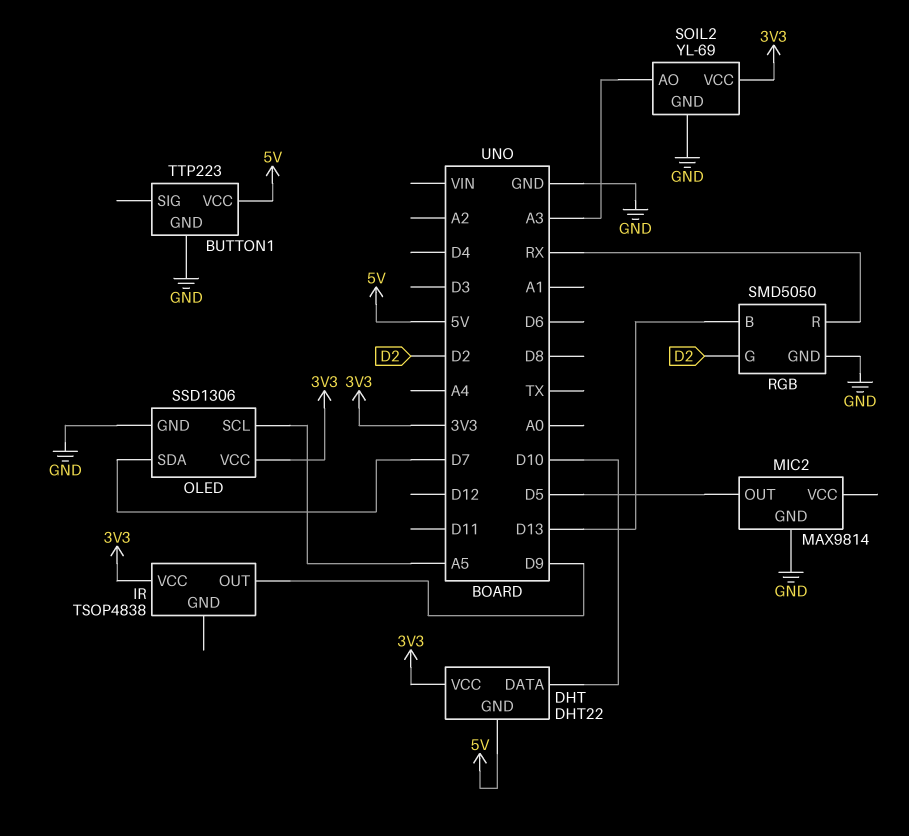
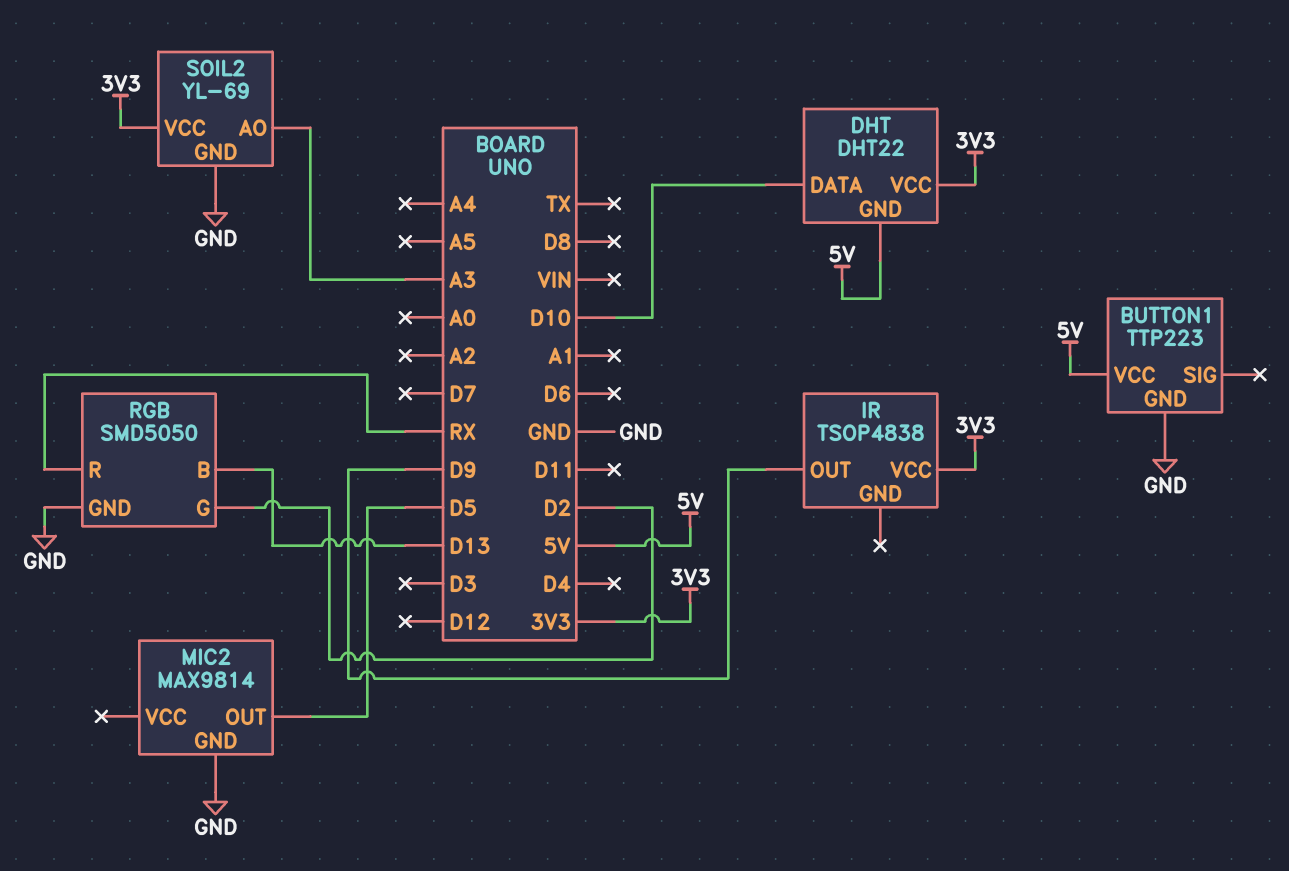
OLED: SSD1306 -> none
OLED pin GND: GND -> none
OLED pin SCL: A5 -> none
OLED pin SDA: D7 -> none
OLED pin VCC: 3V3 -> none

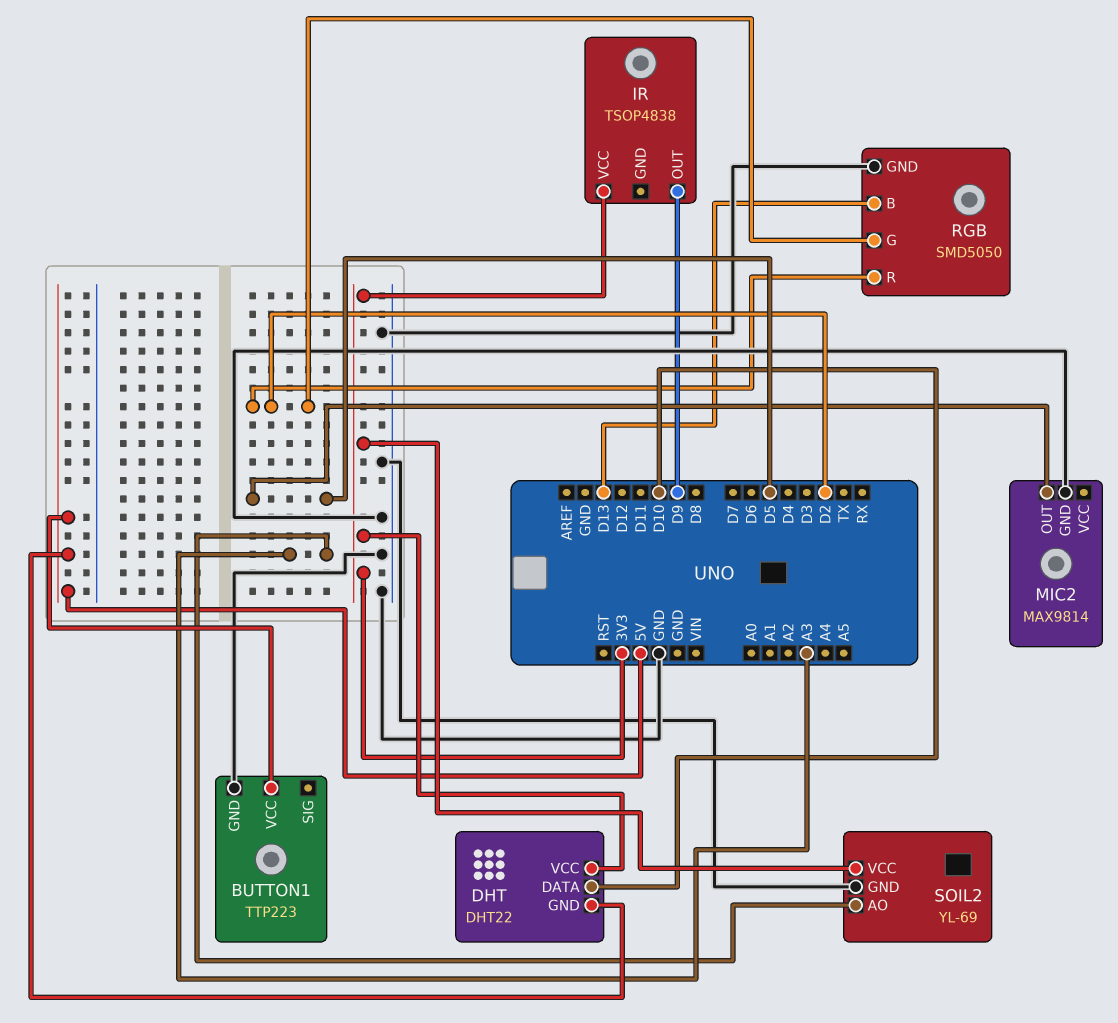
RGB pin R: RX -> D2

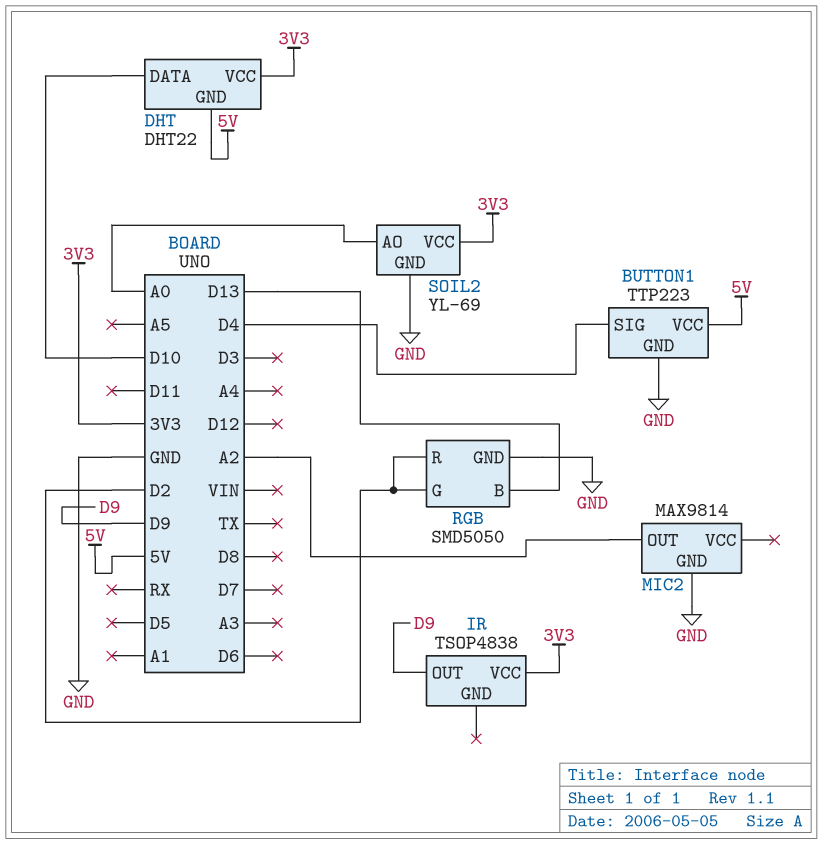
BUTTON1 pin SIG: none -> D4
MIC2 pin OUT: D5 -> A2
SOIL2 pin AO: A3 -> A0

